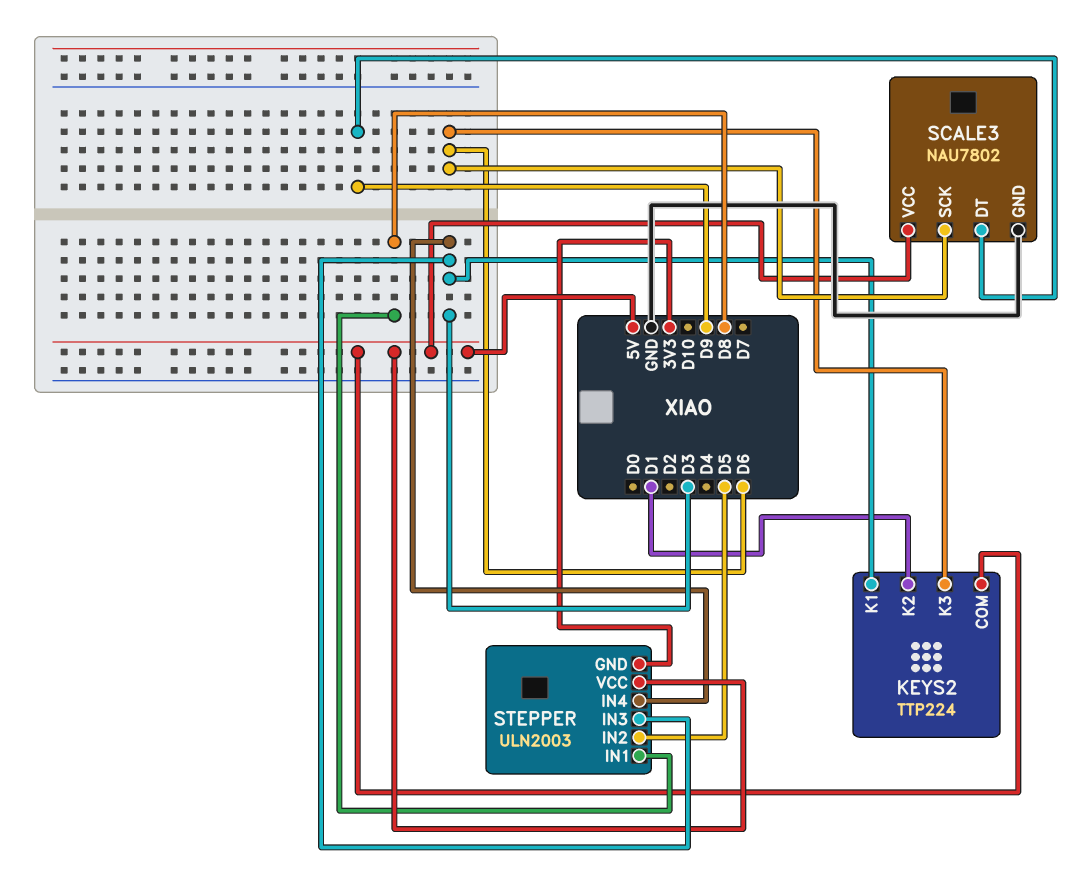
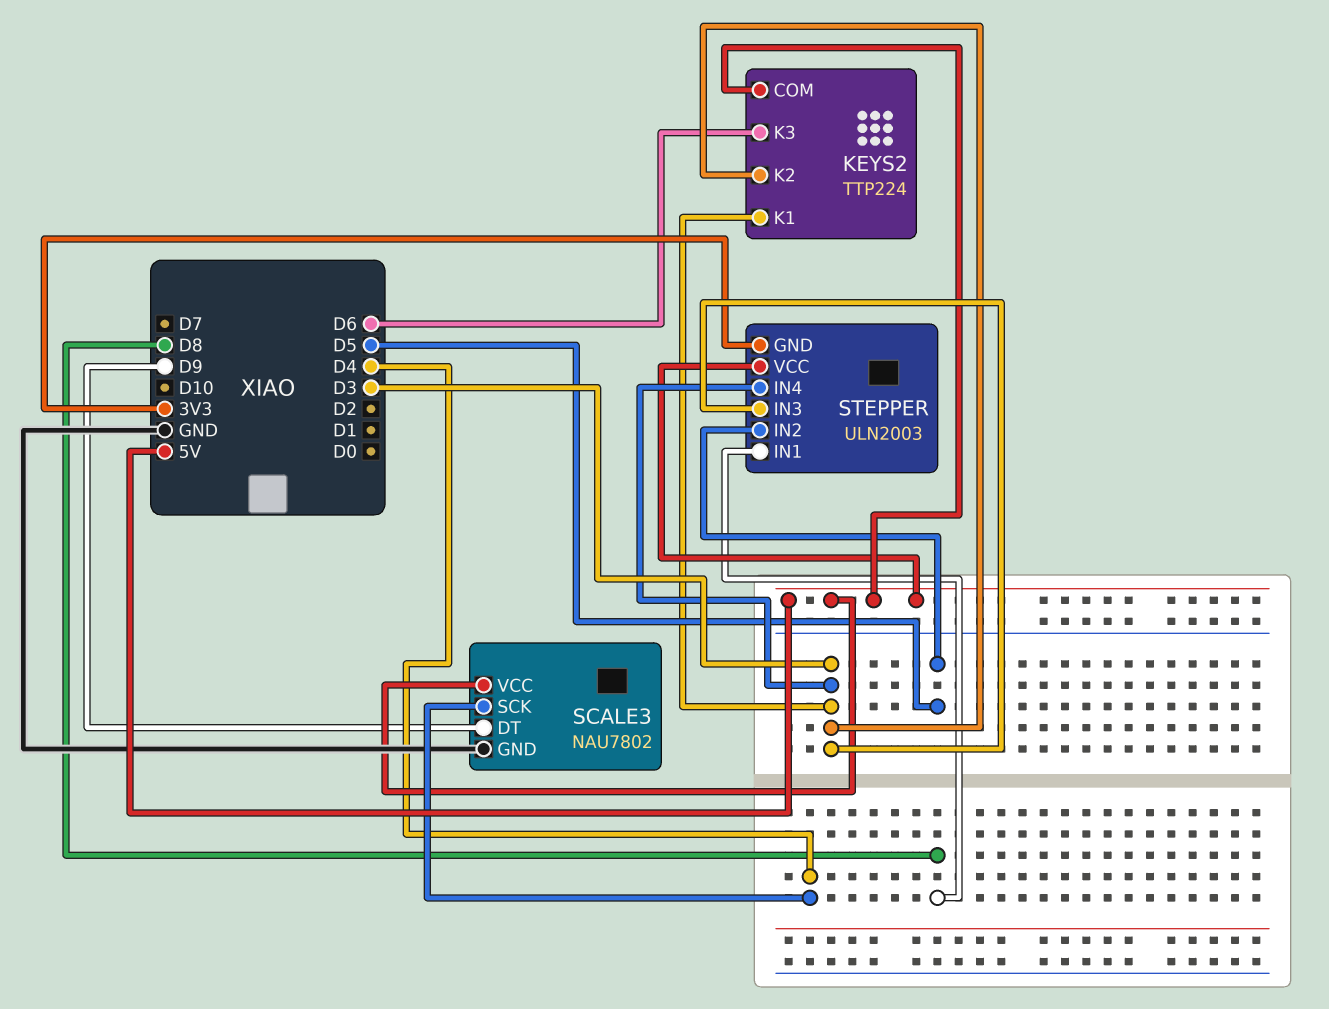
KEYS2 pin K2: D1 -> D3
SCALE3 pin SCK: D6 -> D4

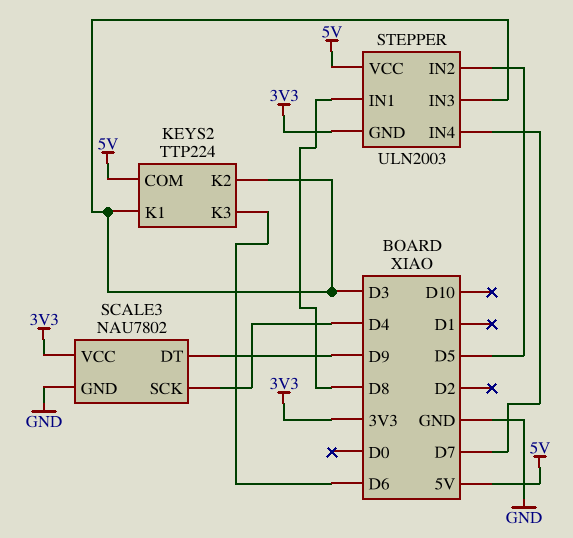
SCALE3 pin VCC: 5V -> 3V3
STEPPER pin IN4: D3 -> D7

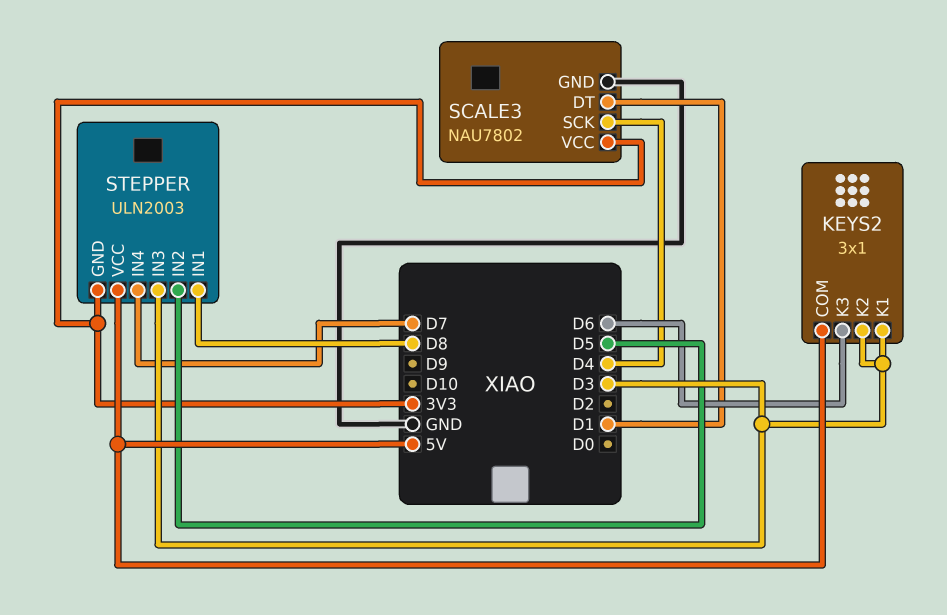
KEYS2: TTP224 -> 3x1
SCALE3 pin DT: D9 -> D1

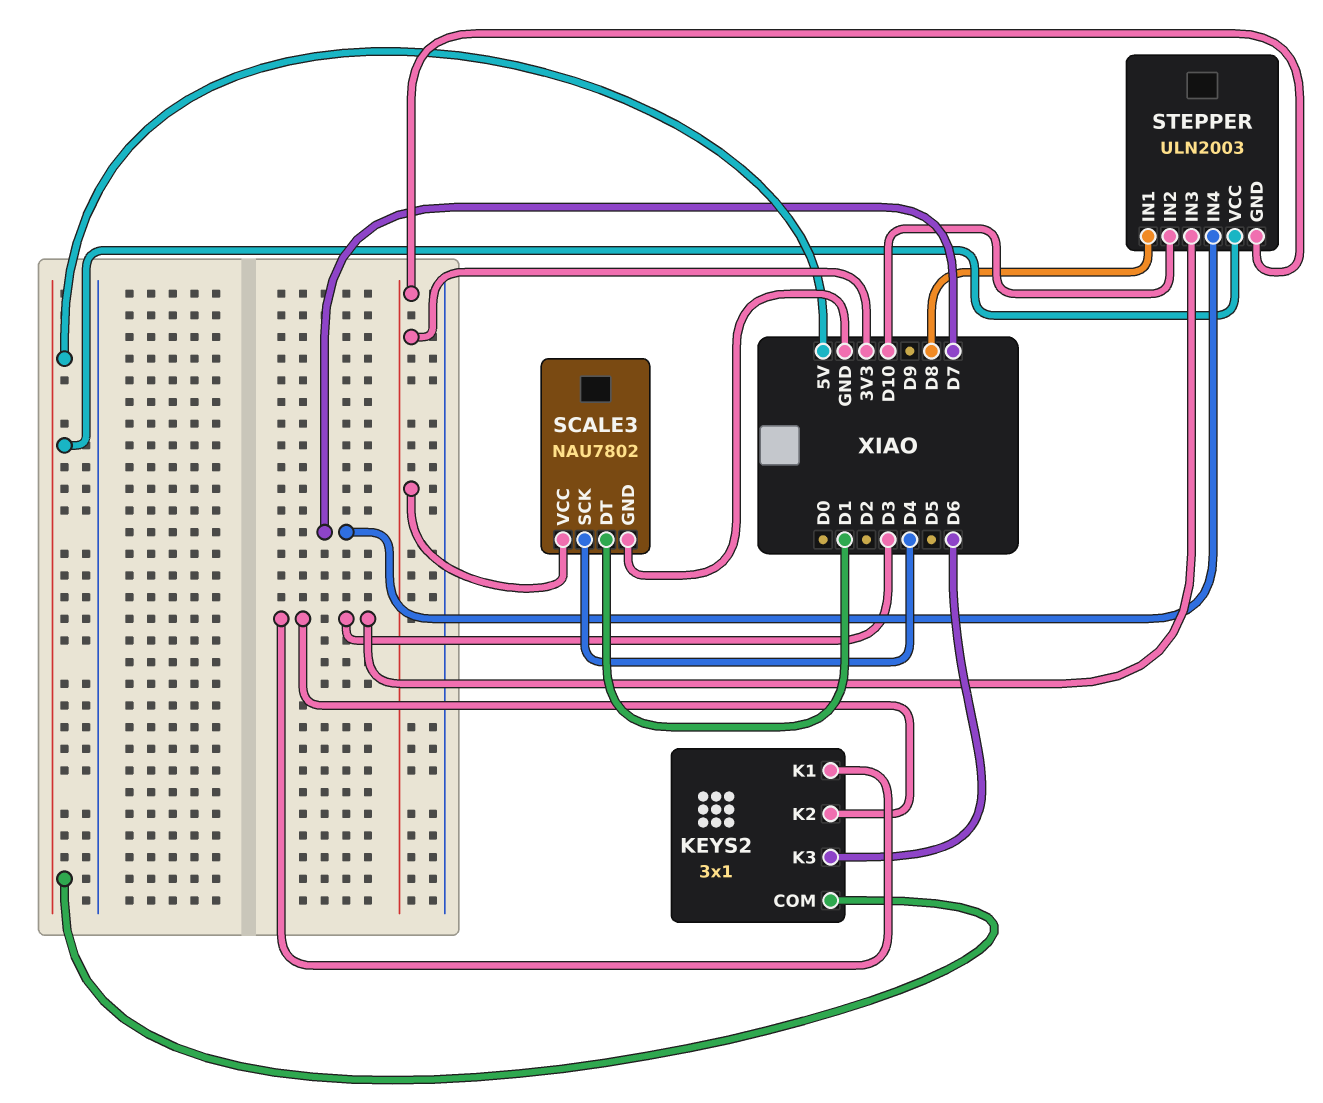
STEPPER pin IN2: D5 -> D10

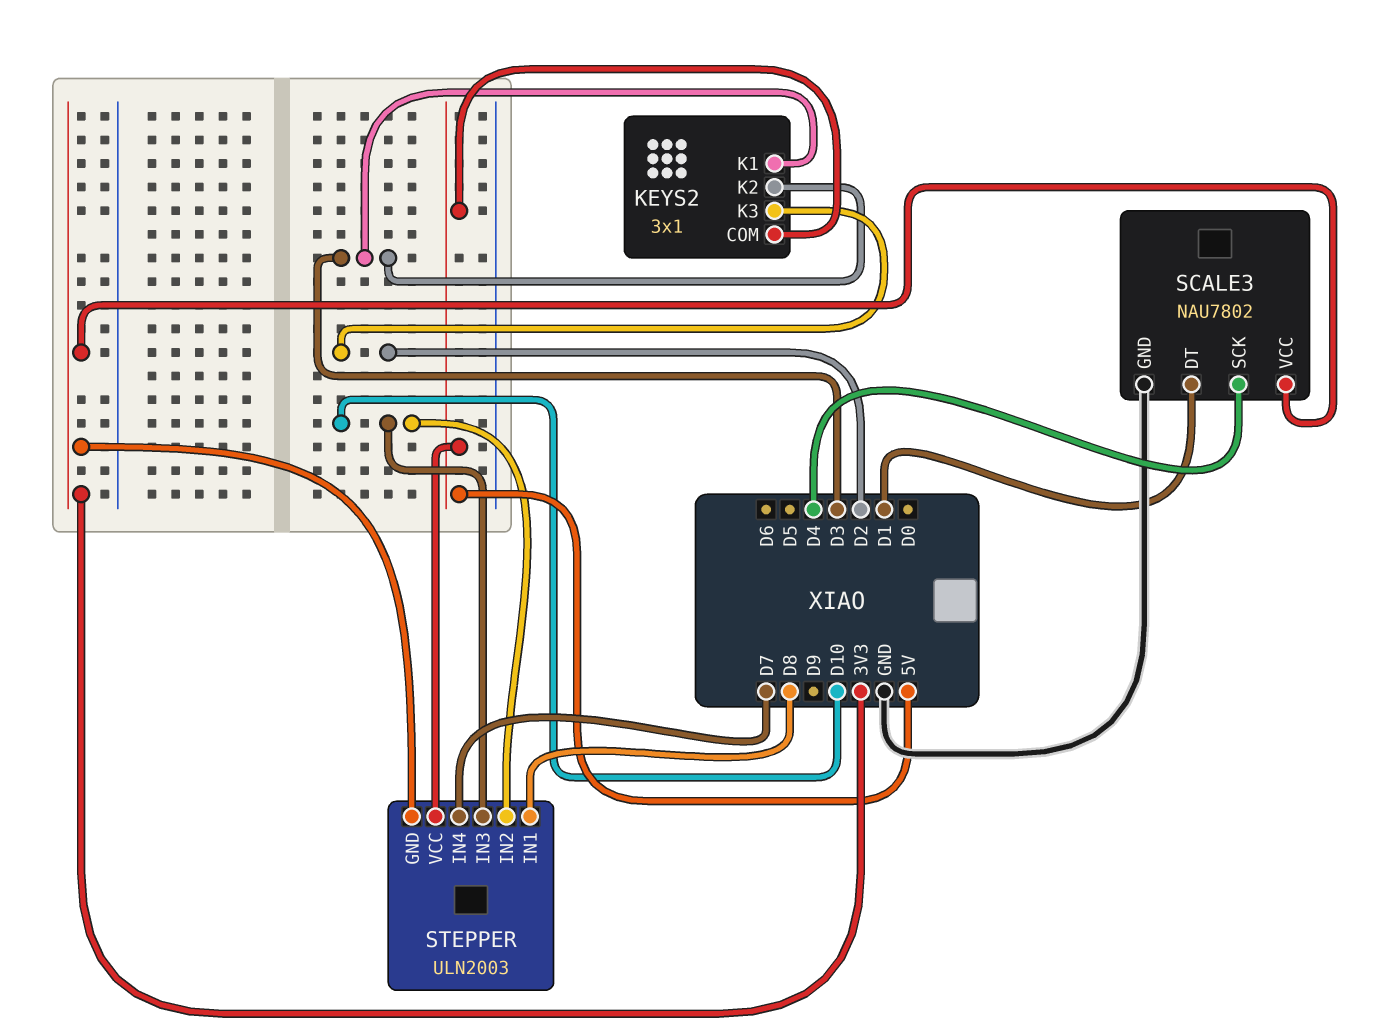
KEYS2 pin K3: D6 -> D2
STEPPER pin IN3: D3 -> D10

